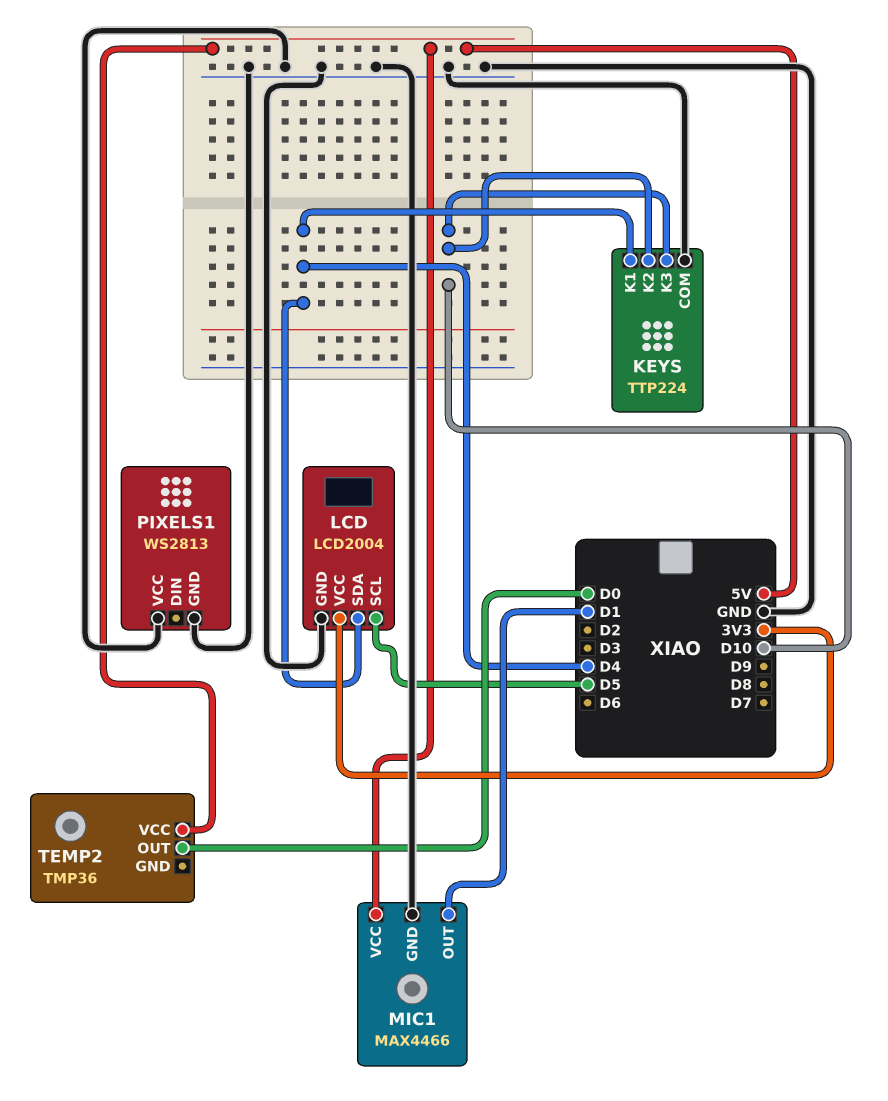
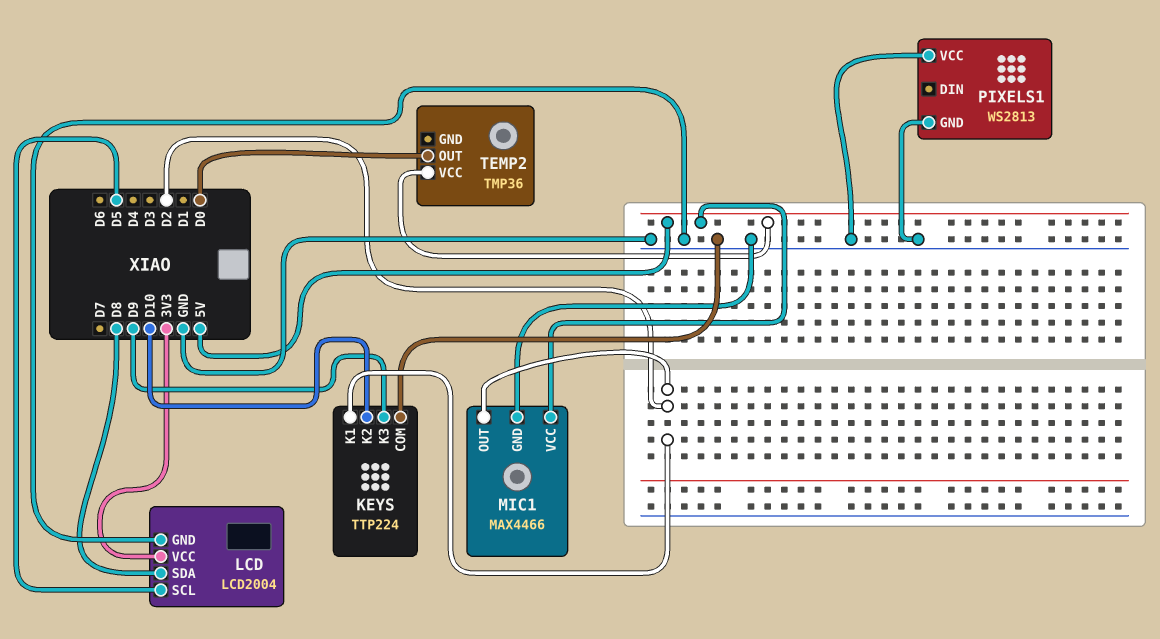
KEYS pin K1: D4 -> D2
KEYS pin K3: D10 -> D9
LCD pin SDA: D4 -> D8
MIC1 pin OUT: D1 -> D2

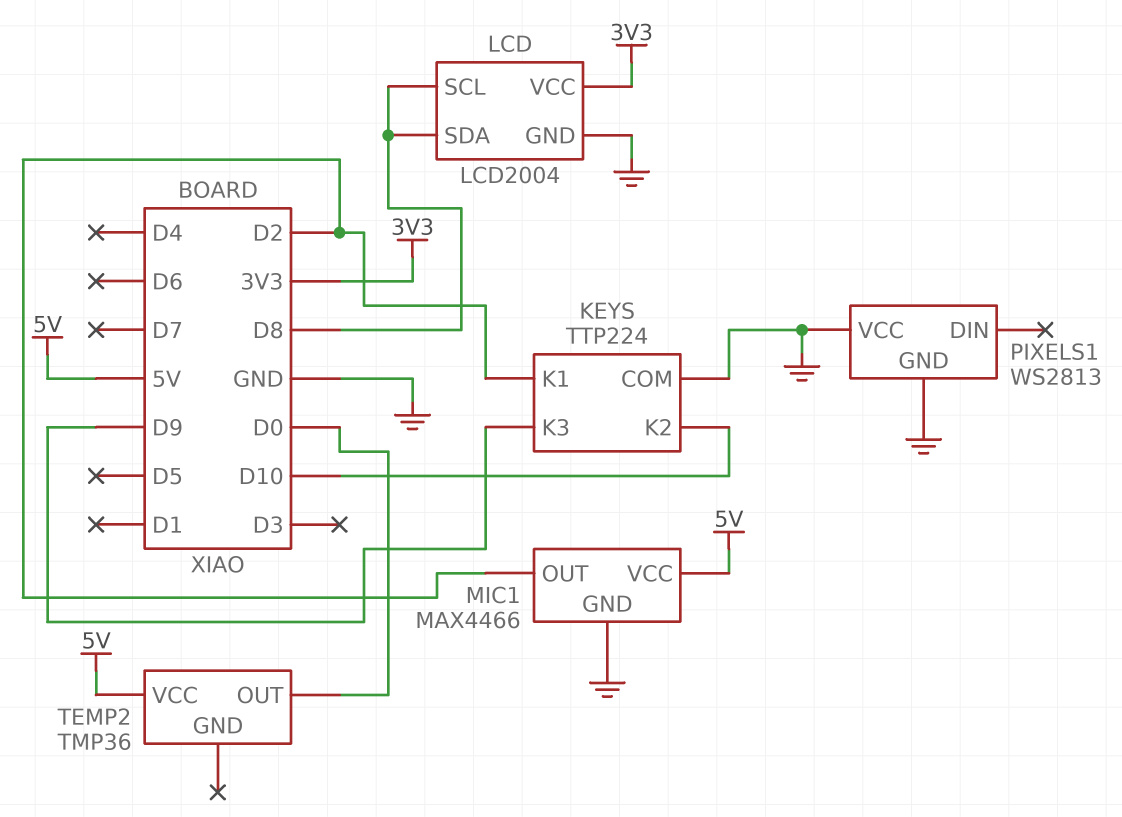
LCD pin SCL: D5 -> D8

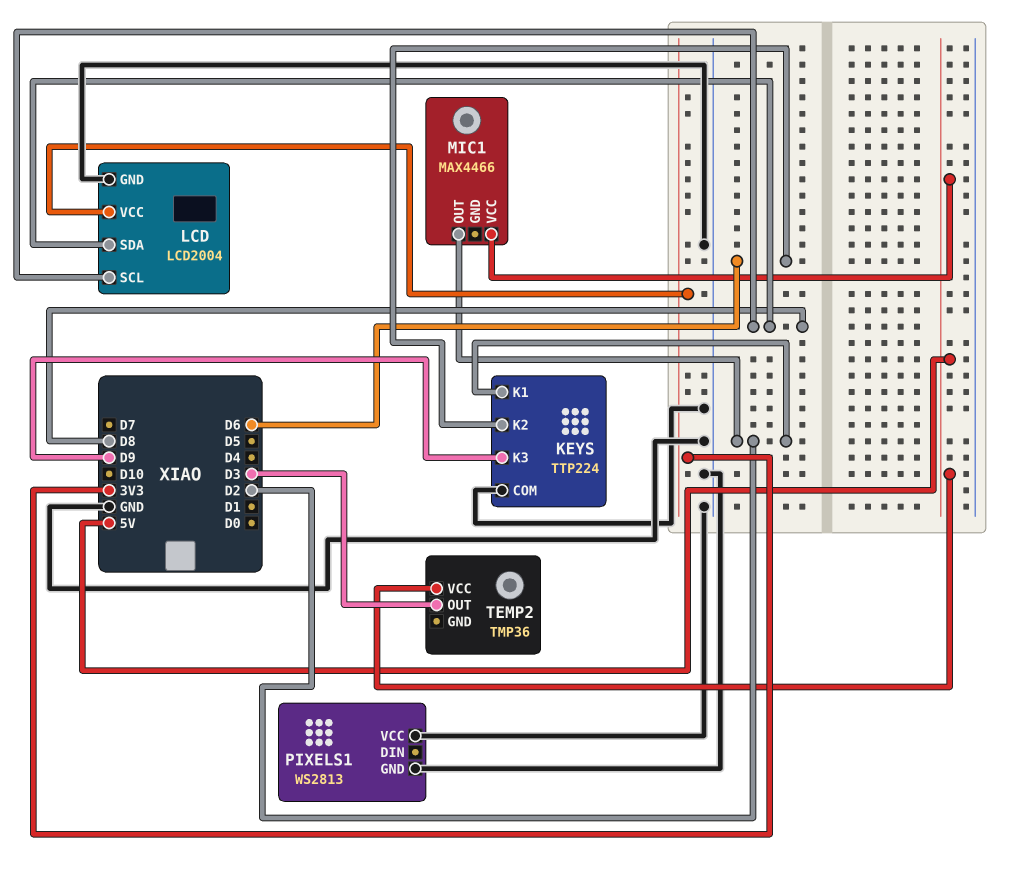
KEYS pin K2: D10 -> D6
MIC1 pin GND: GND -> none
TEMP2 pin OUT: D0 -> D3

